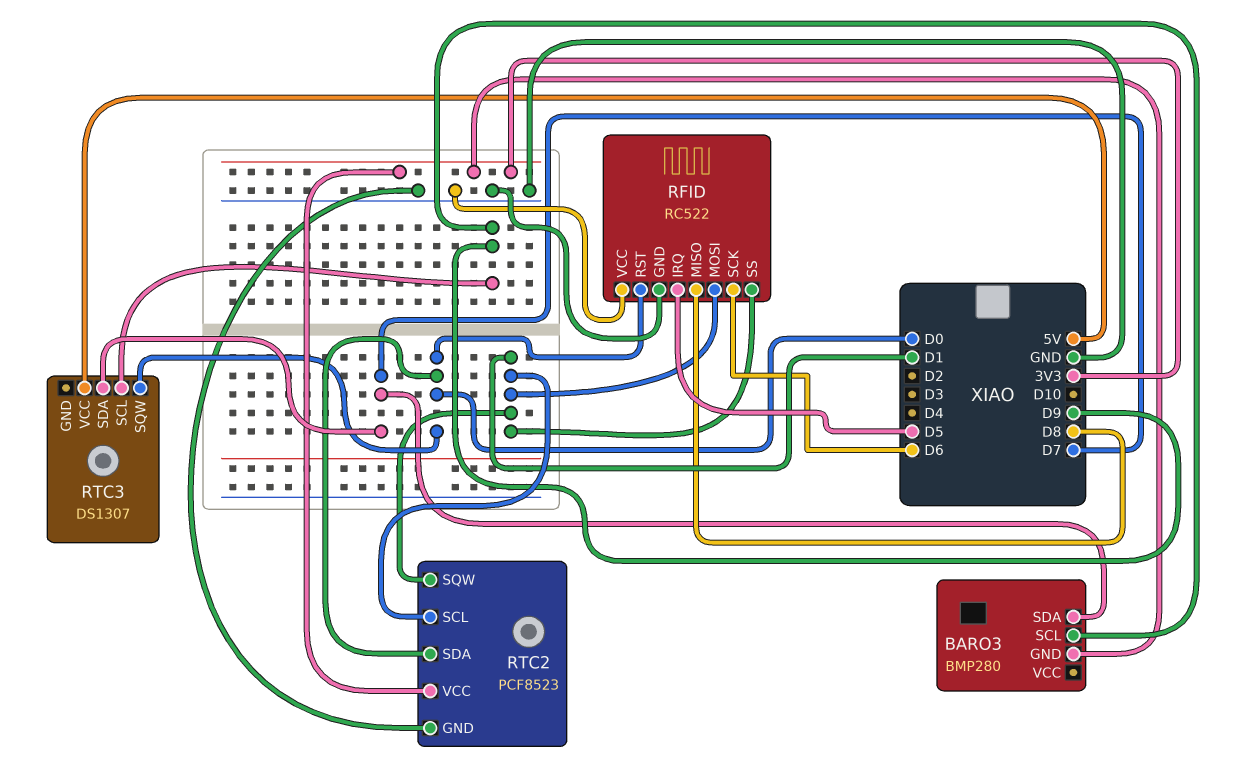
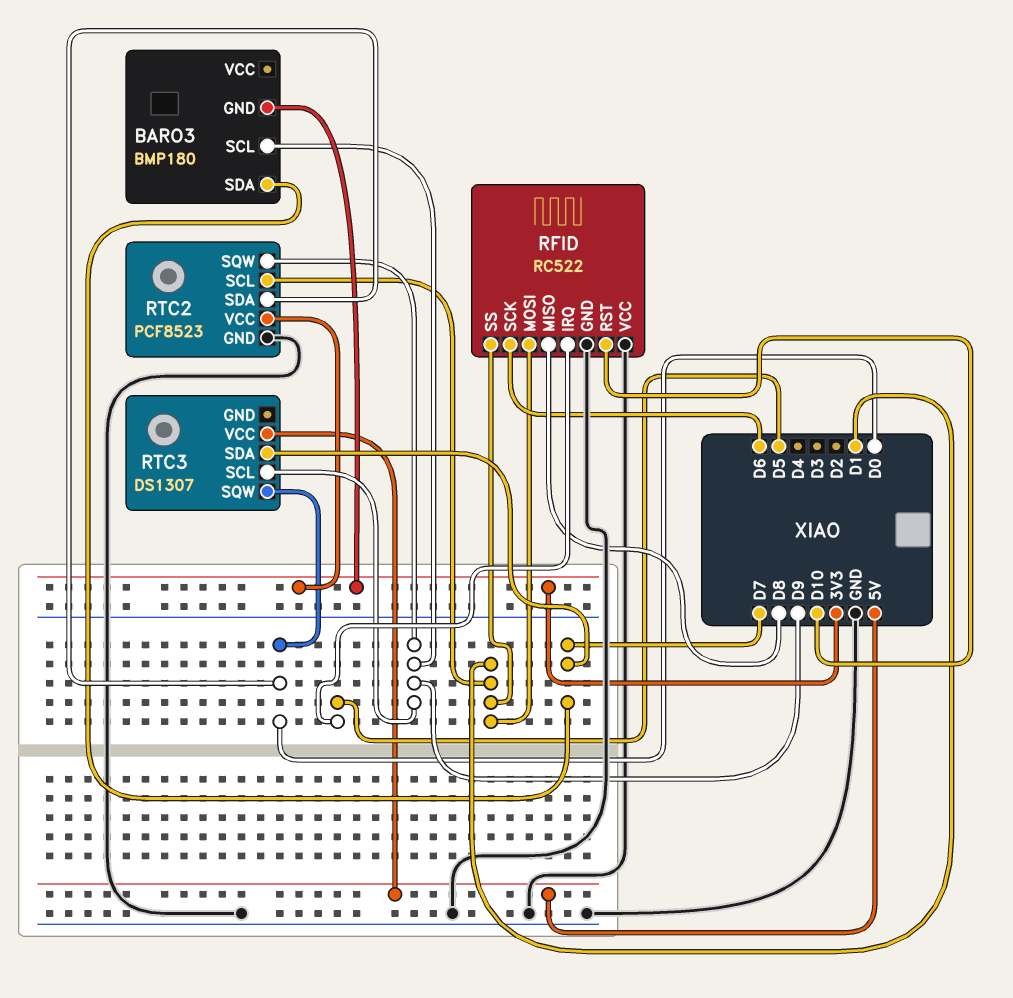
BARO3: BMP280 -> BMP180
RFID pin RST: D0 -> D10
RTC2 pin SQW: D1 -> D9

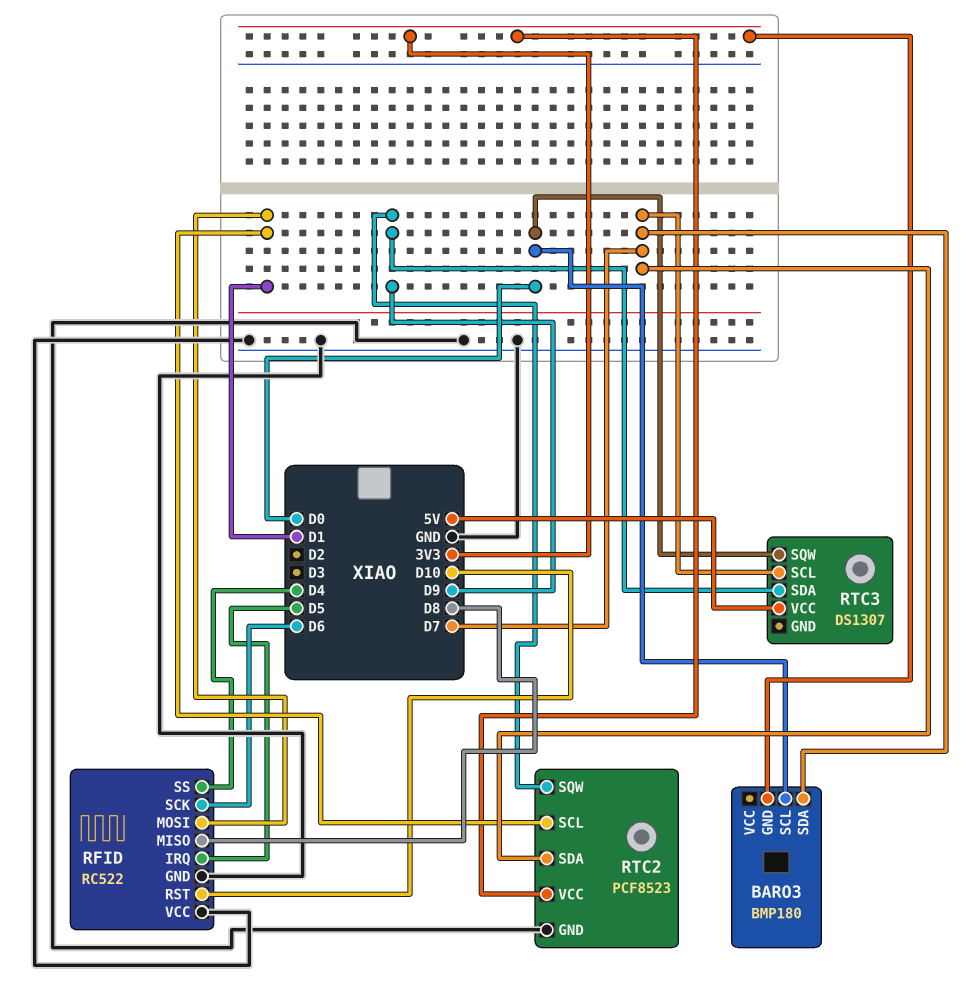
BARO3 pin SCL: D9 -> D0
RFID pin SS: D1 -> D4
RTC2 pin SDA: D0 -> D7
RTC3 pin SCL: D9 -> D7
RTC3 pin SDA: D7 -> D9

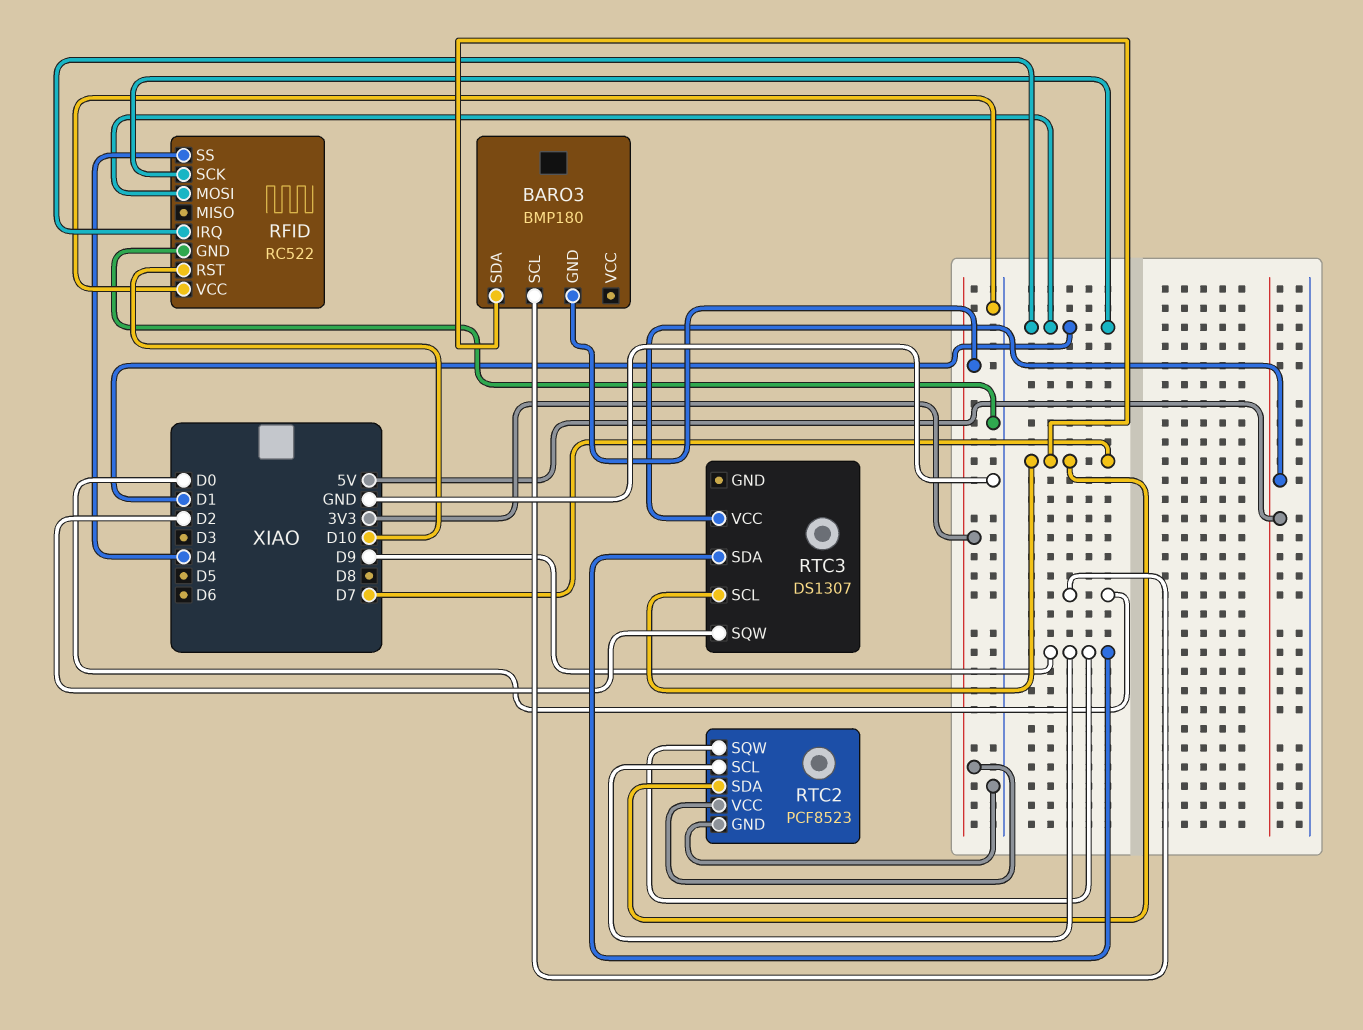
RFID pin IRQ: D5 -> D1
RFID pin MISO: D8 -> none
RFID pin SCK: D6 -> D1
RTC2 pin SCL: D1 -> D9
RTC3 pin SQW: D0 -> D2

